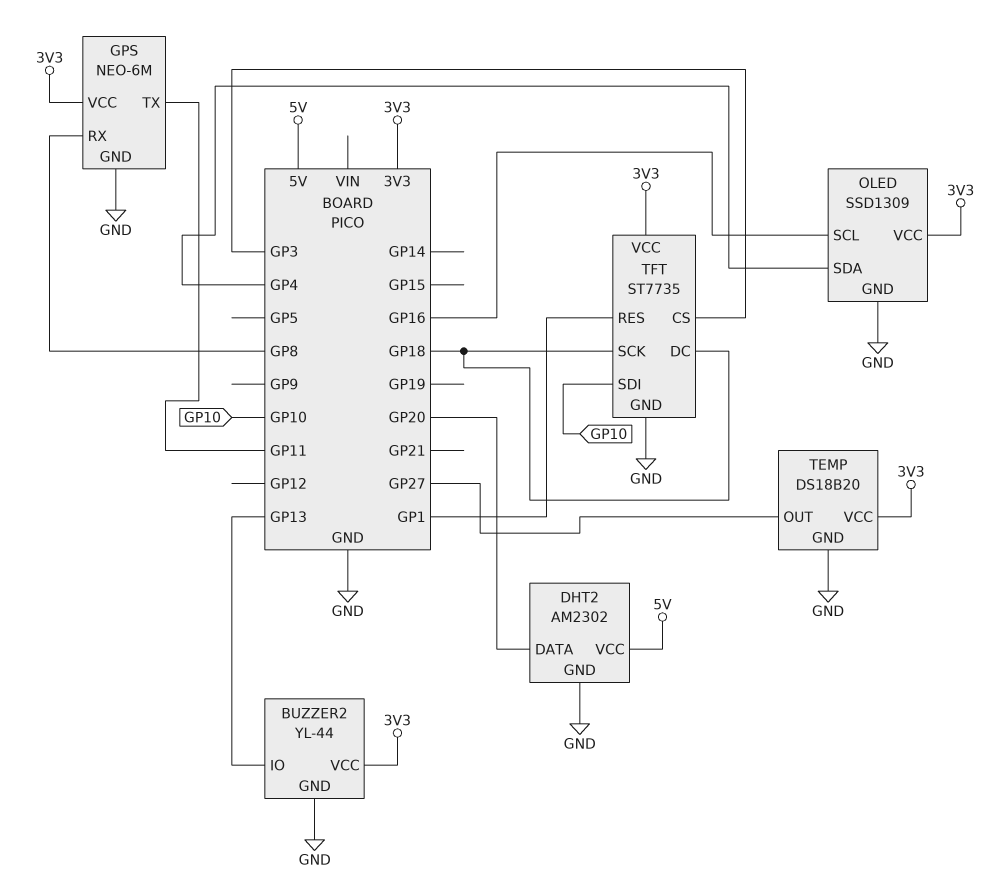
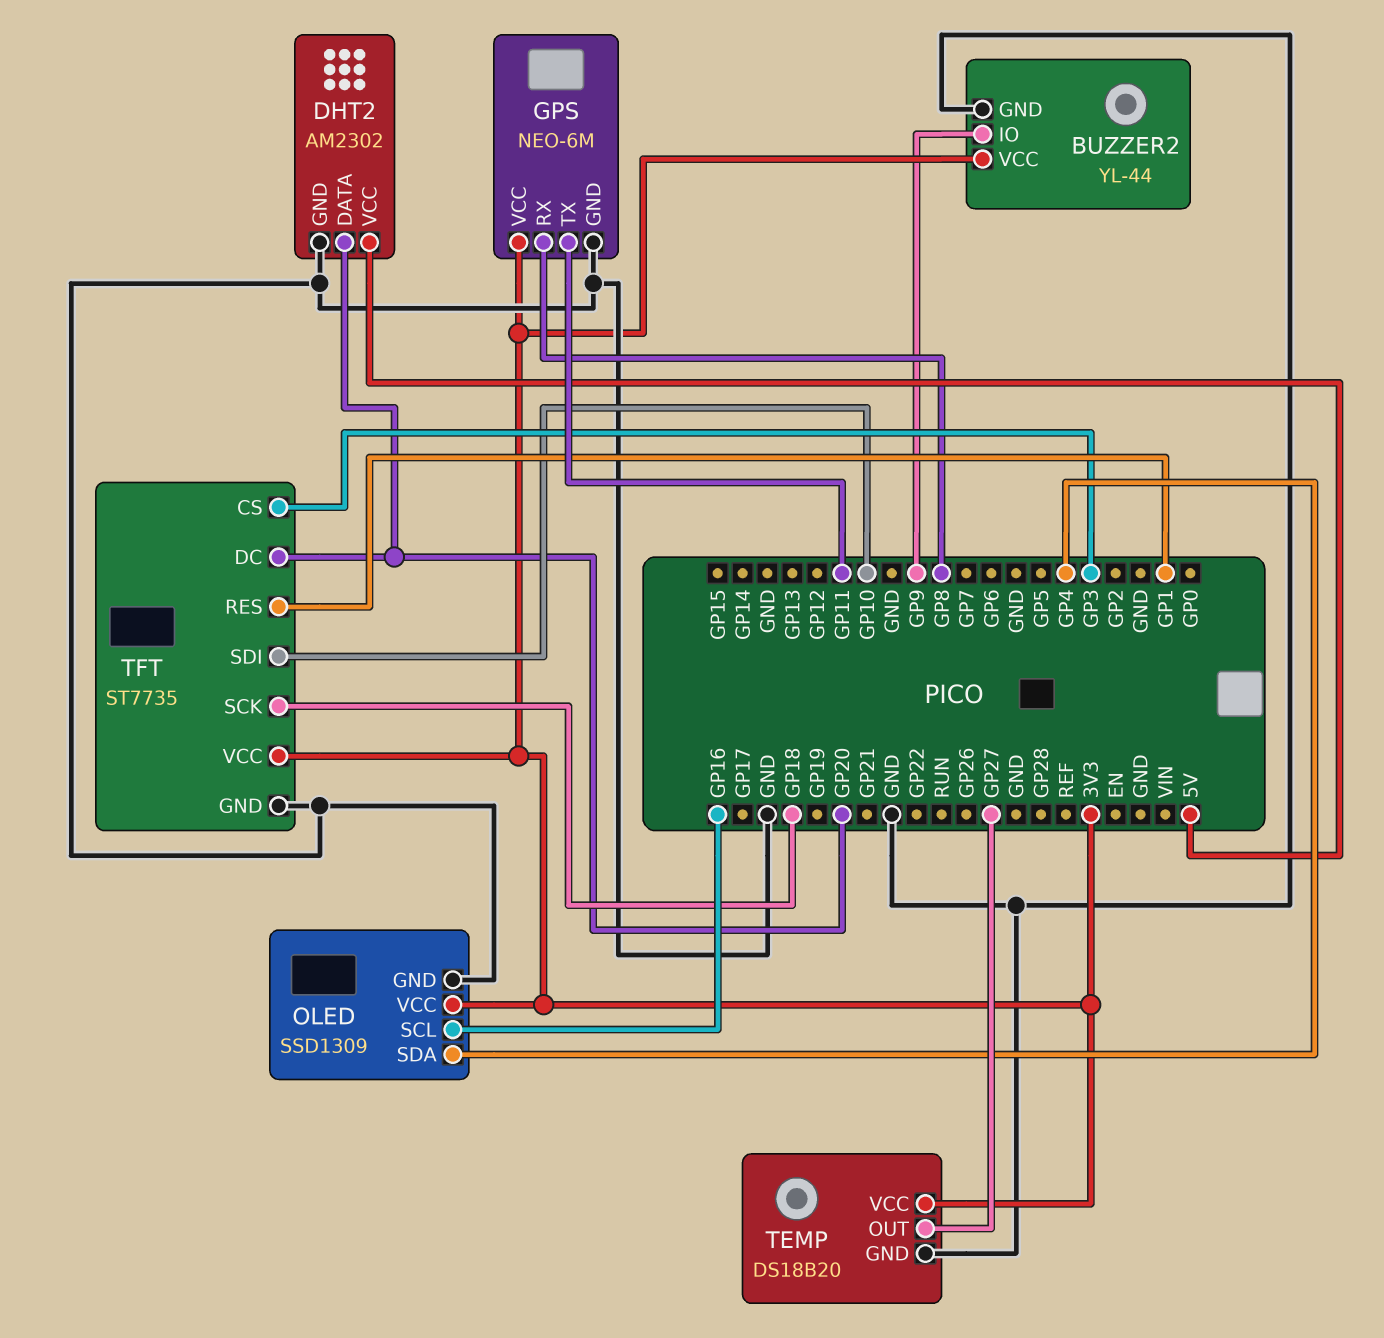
BUZZER2 pin IO: GP13 -> GP9
TFT pin DC: GP18 -> GP20

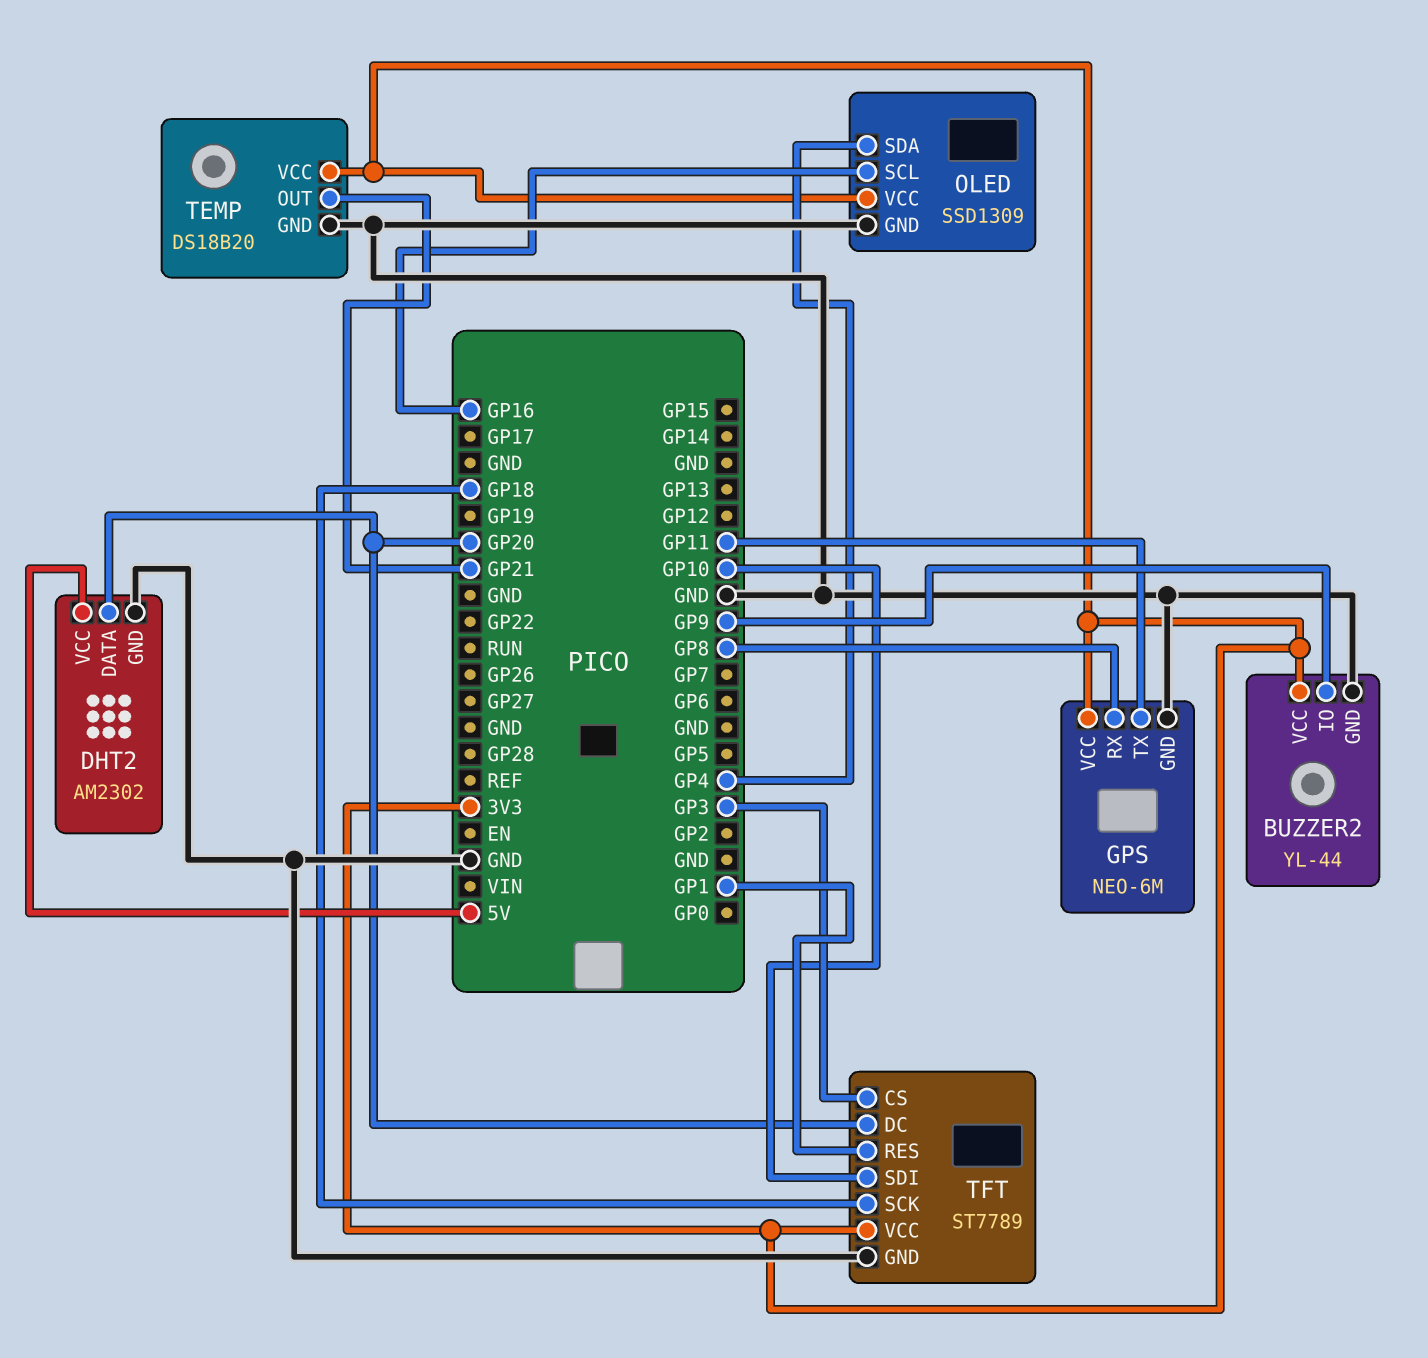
TEMP pin OUT: GP27 -> GP21
TFT: ST7735 -> ST7789

